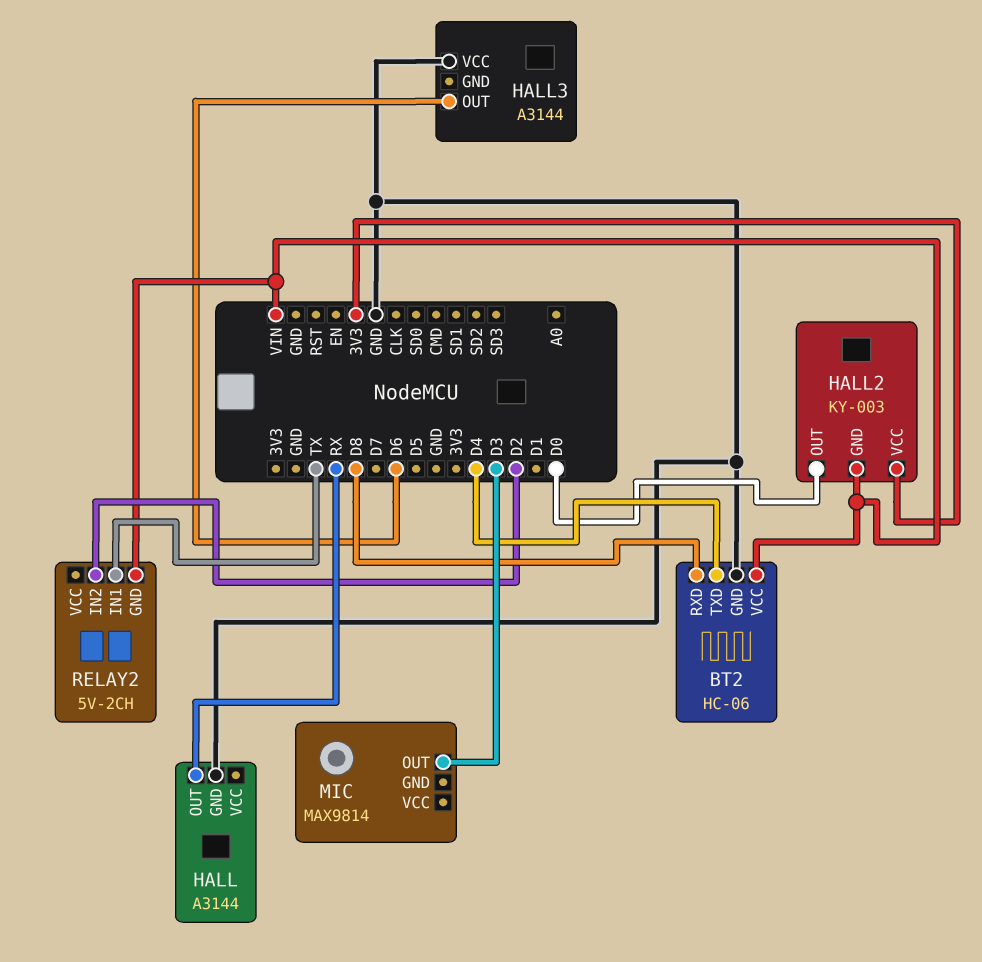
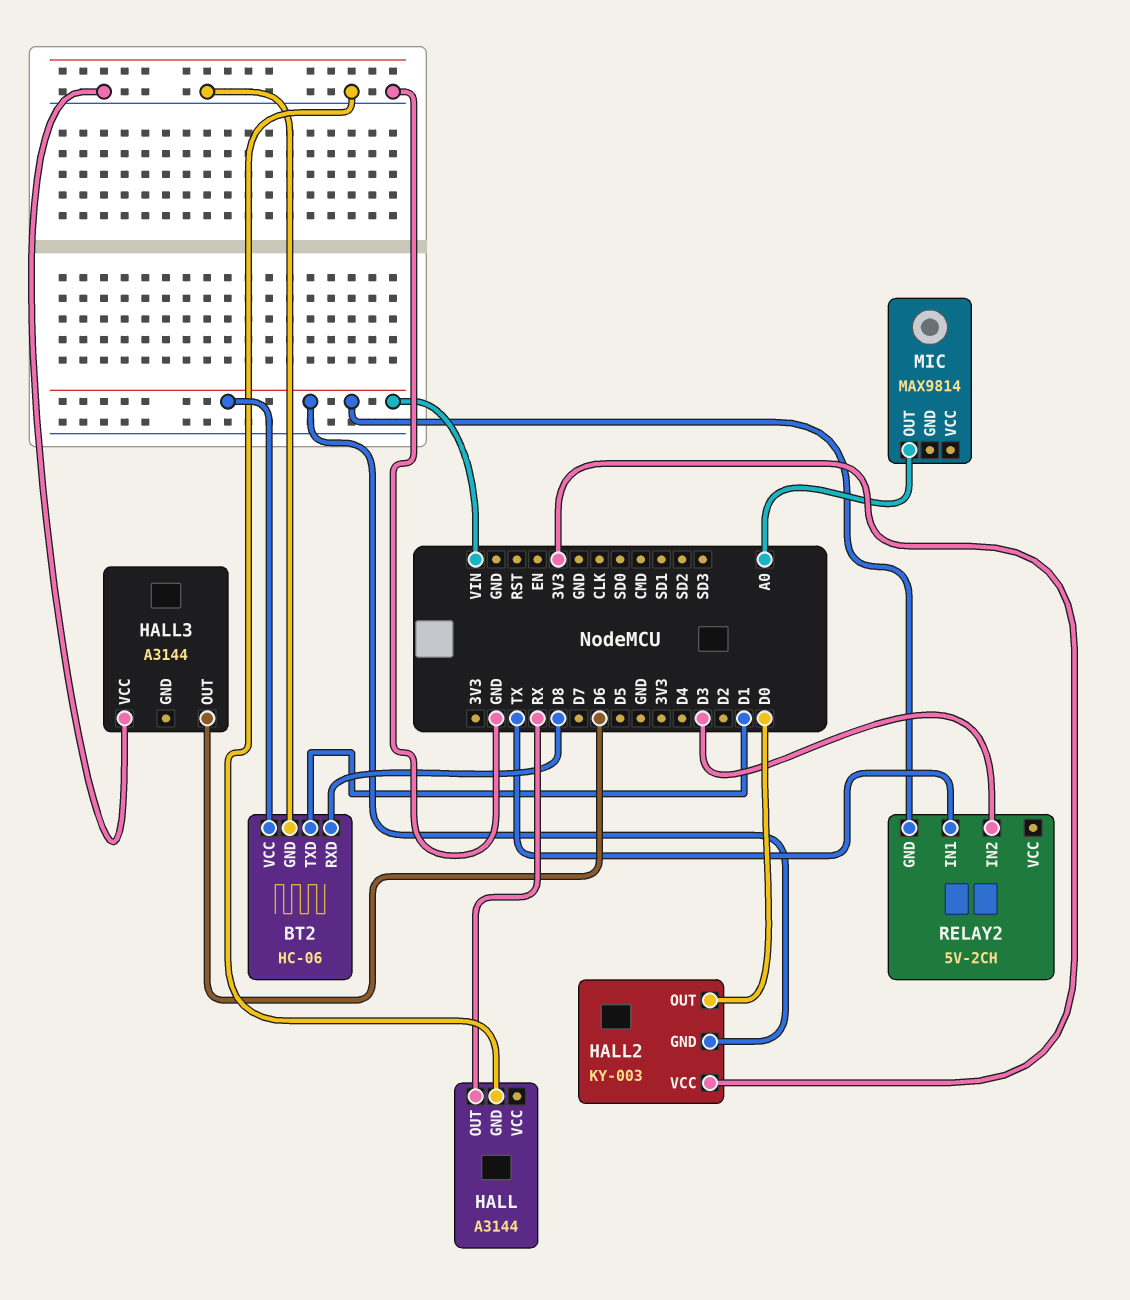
BT2 pin TXD: D4 -> D1
MIC pin OUT: D3 -> A0
RELAY2 pin IN2: D2 -> D3

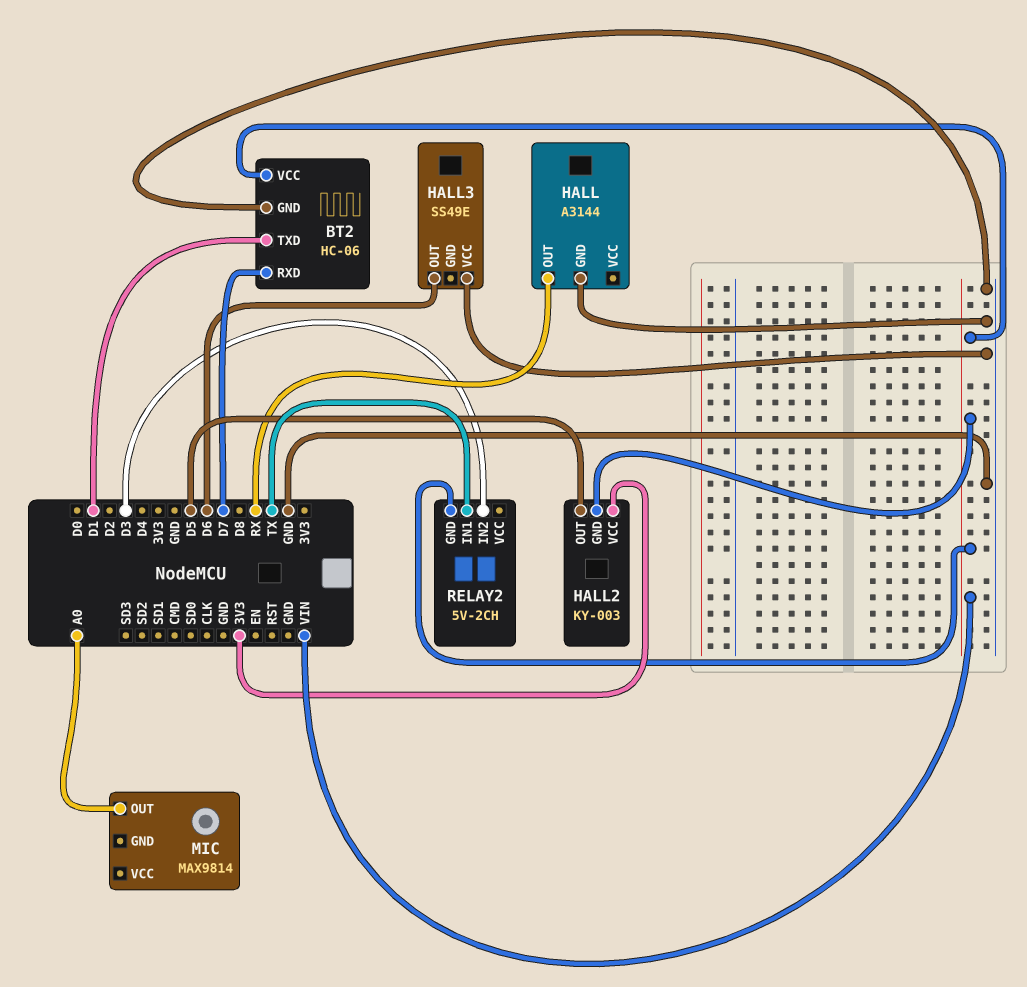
BT2 pin RXD: D8 -> D7
HALL2 pin OUT: D0 -> D5
HALL3: A3144 -> SS49E

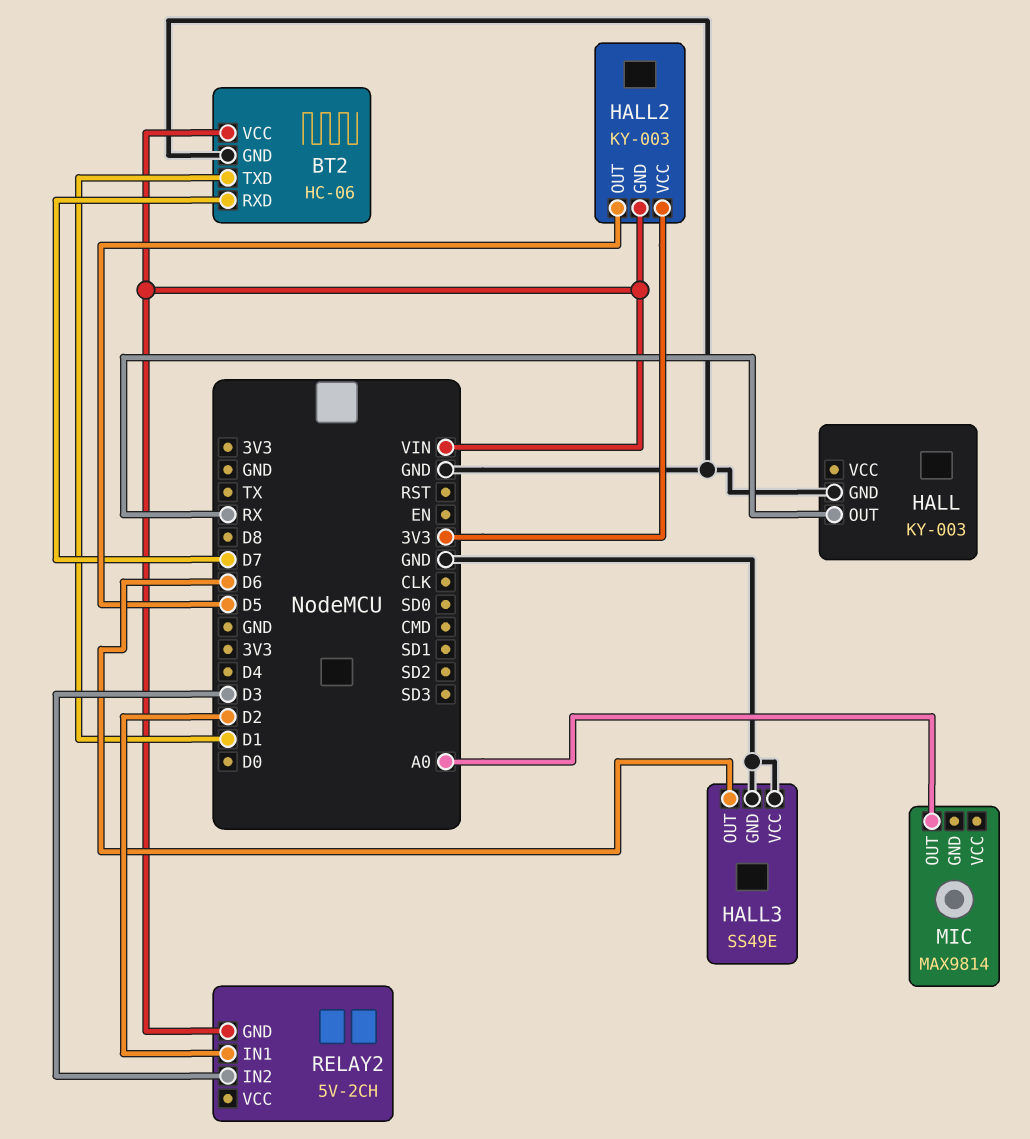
HALL: A3144 -> KY-003
HALL3 pin GND: none -> GND
RELAY2 pin IN1: TX -> D2

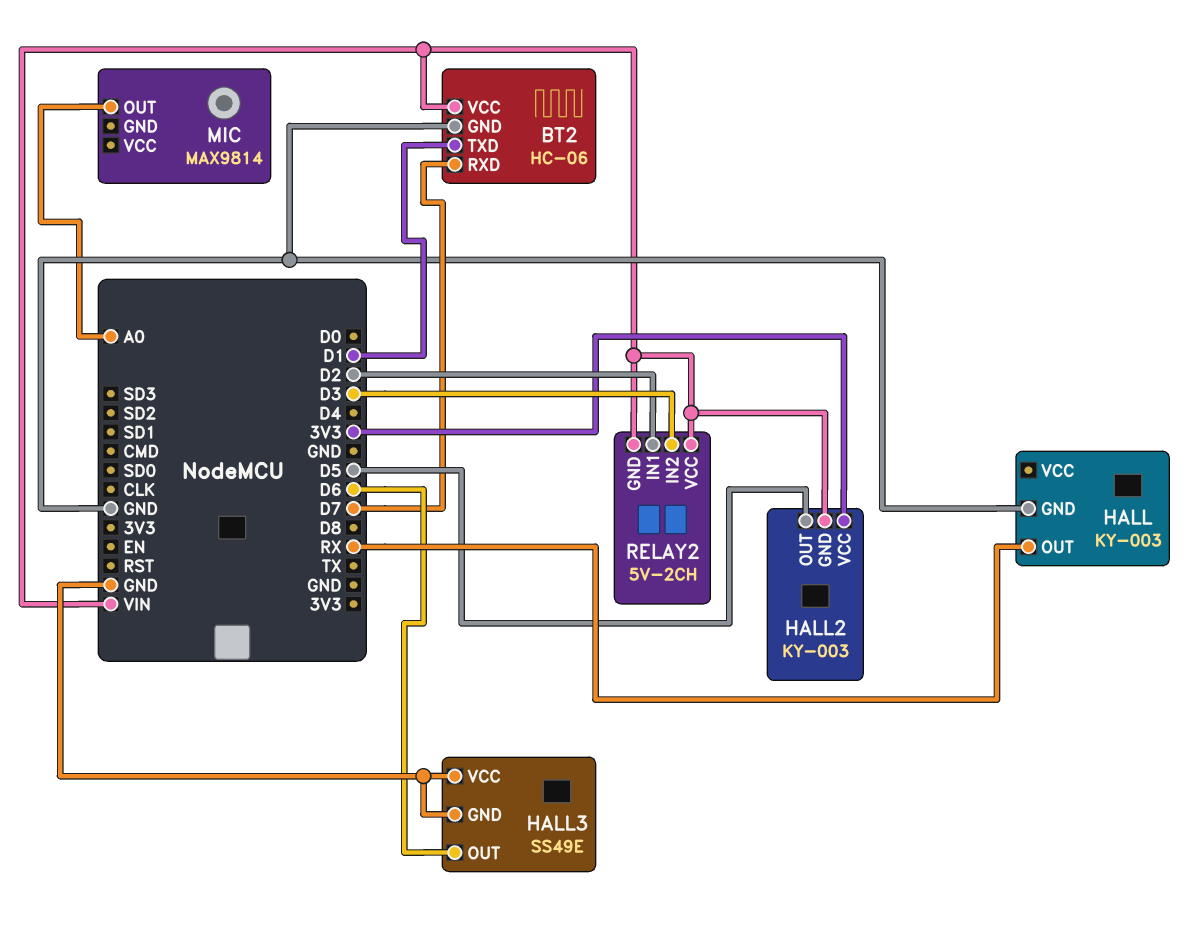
RELAY2 pin VCC: none -> VIN

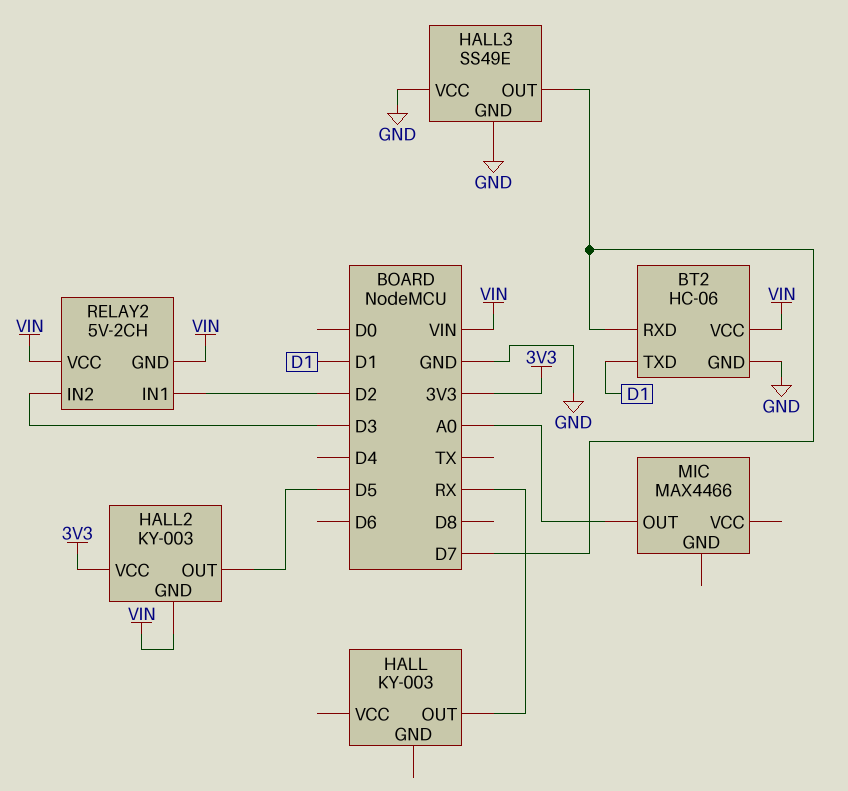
HALL pin GND: GND -> none
HALL3 pin OUT: D6 -> D7
MIC: MAX9814 -> MAX4466

